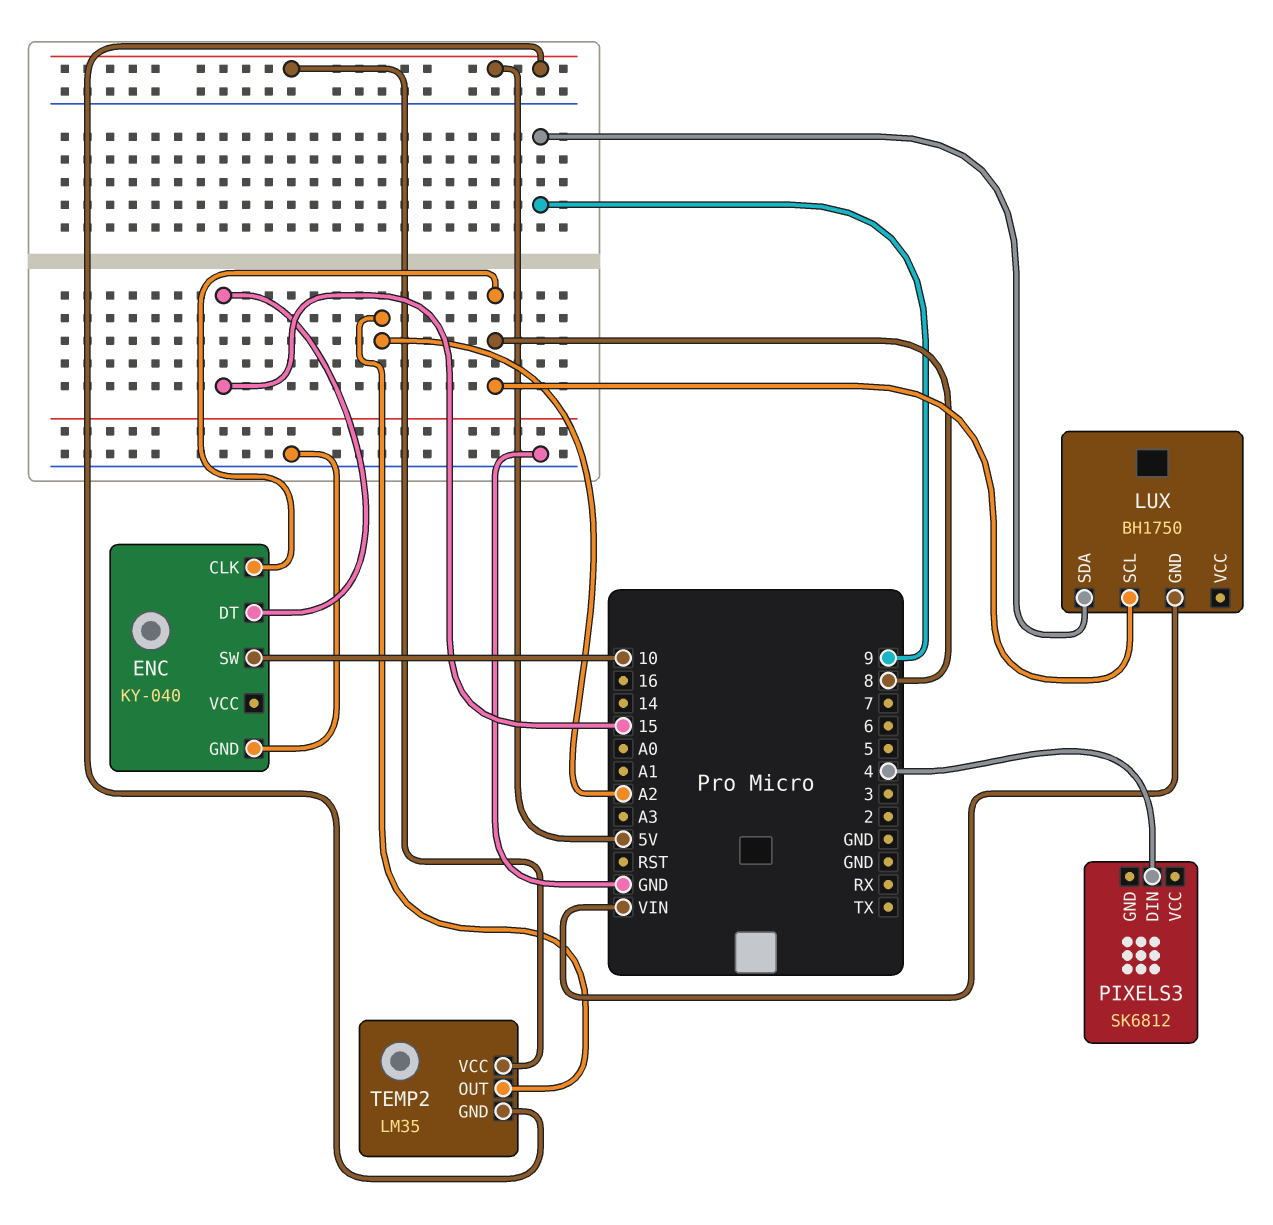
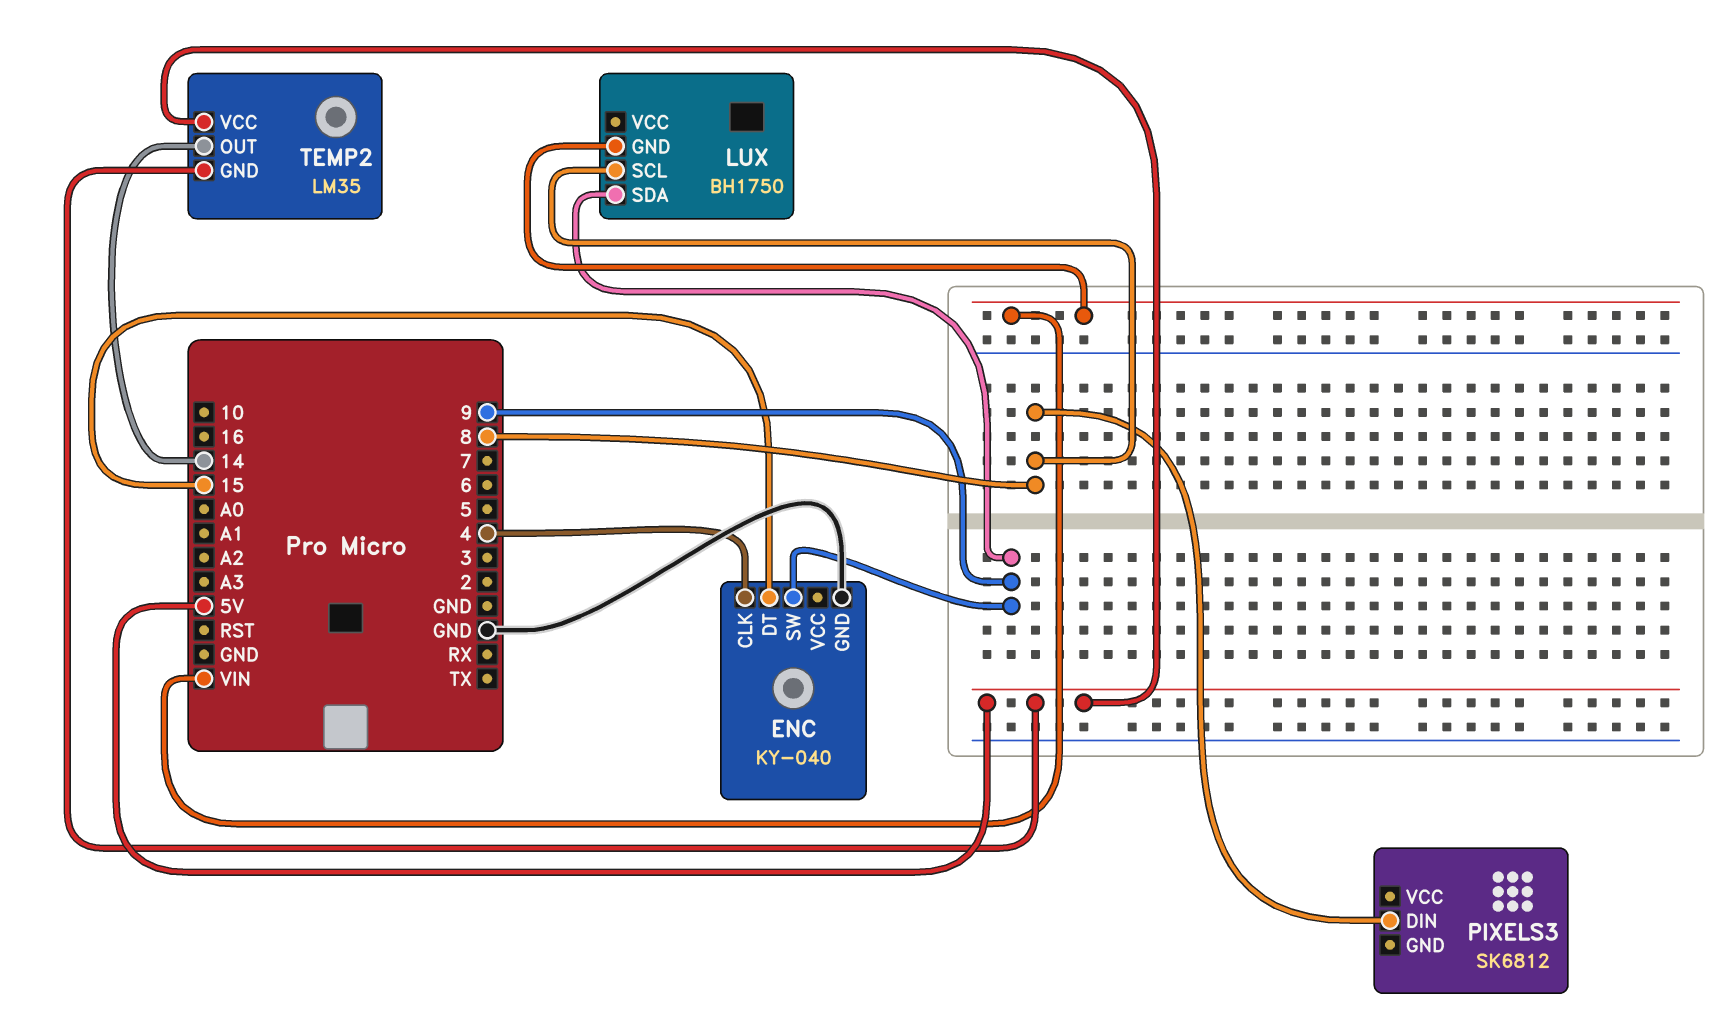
ENC pin CLK: 8 -> 4
ENC pin SW: 10 -> 9
PIXELS3 pin DIN: 4 -> 8
TEMP2 pin OUT: A2 -> 14

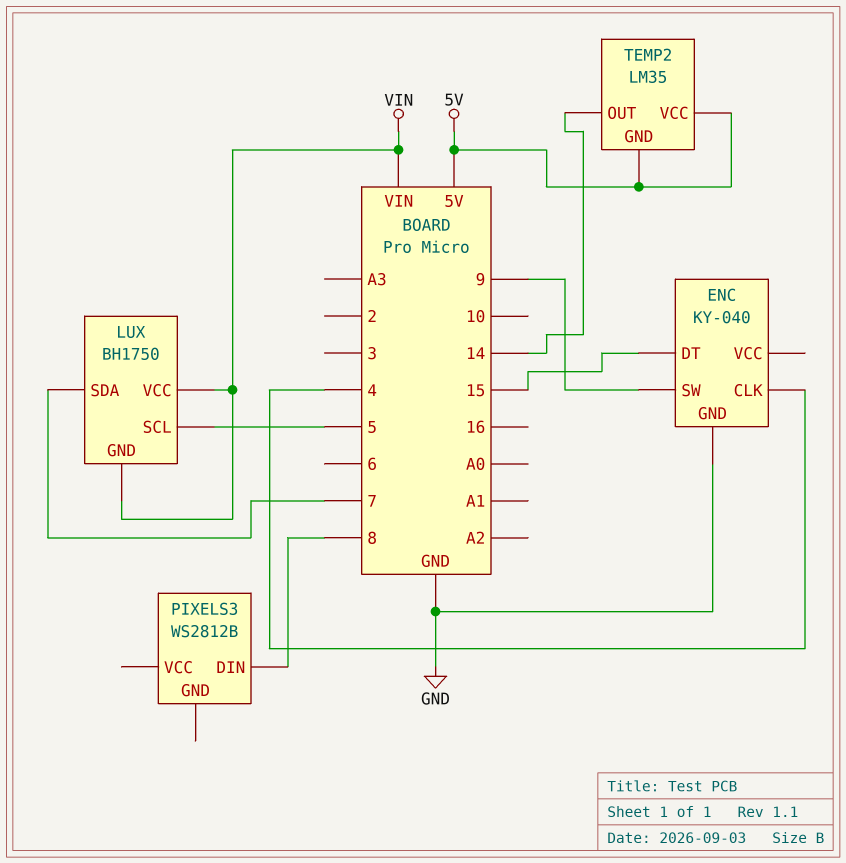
LUX pin SCL: 8 -> 5
LUX pin SDA: 9 -> 7
LUX pin VCC: none -> VIN
PIXELS3: SK6812 -> WS2812B

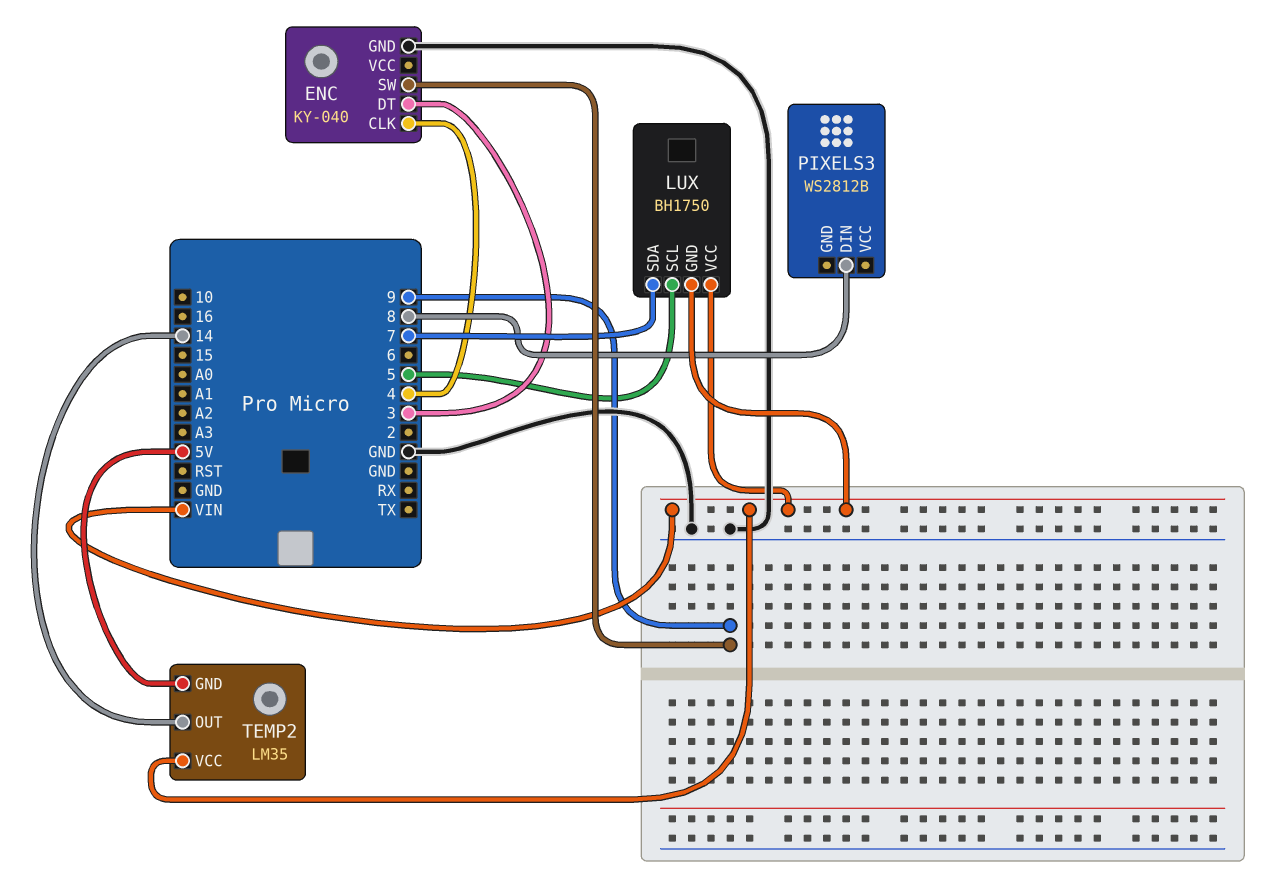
ENC pin DT: 15 -> 3
TEMP2 pin VCC: 5V -> VIN

